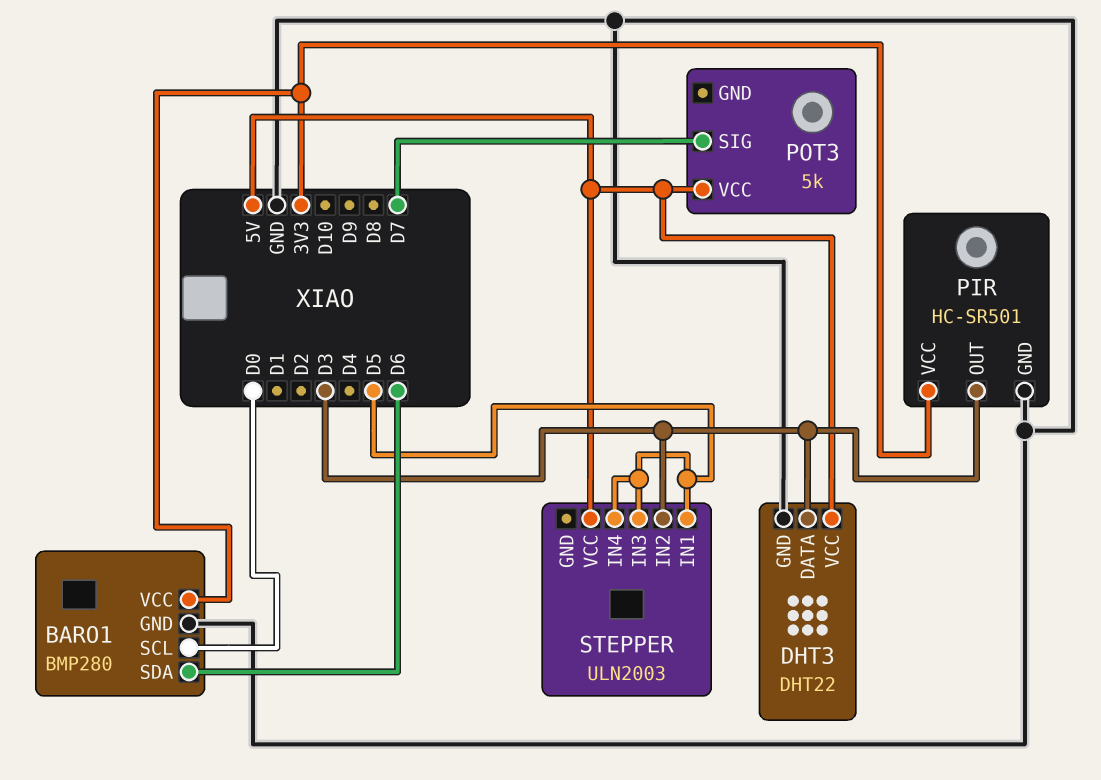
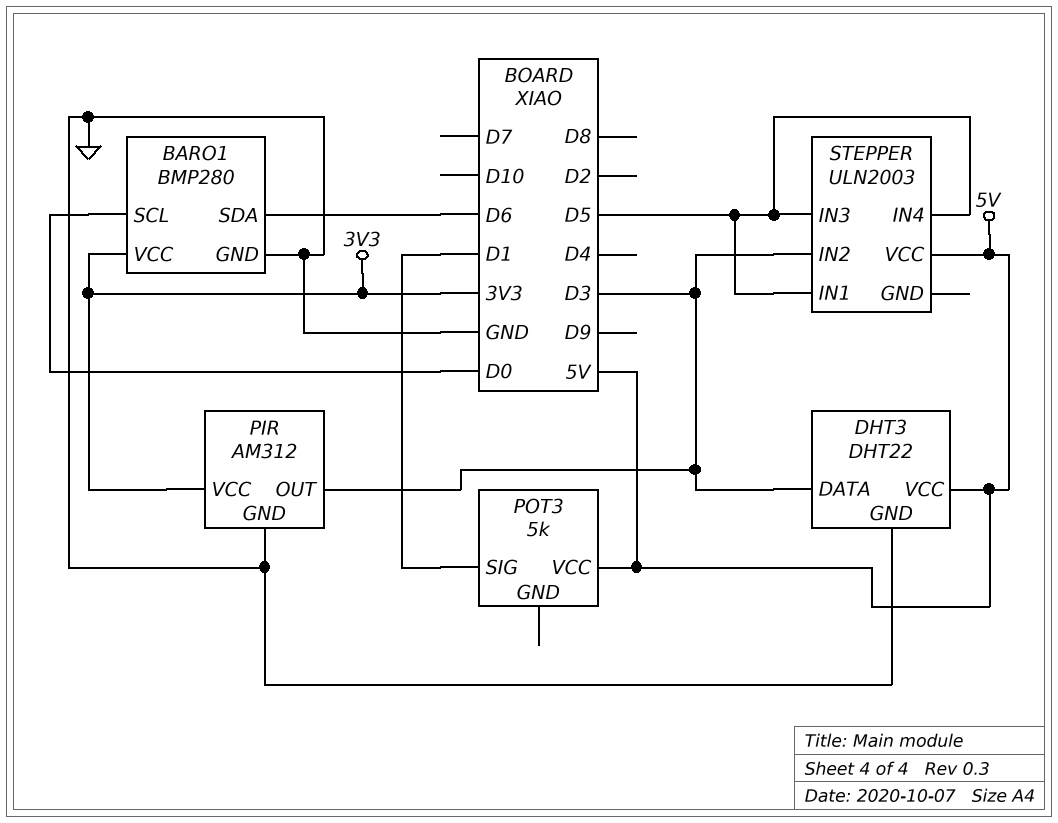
PIR: HC-SR501 -> AM312
POT3 pin SIG: D7 -> D1

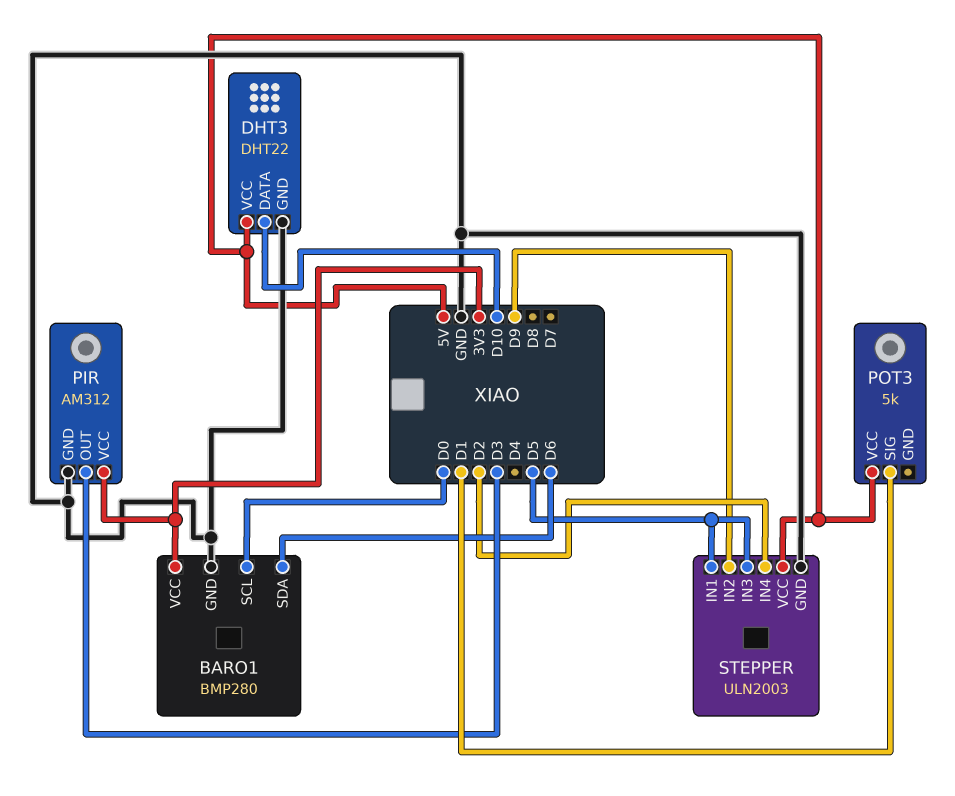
DHT3 pin DATA: D3 -> D10
STEPPER pin GND: none -> GND
STEPPER pin IN2: D3 -> D9
STEPPER pin IN4: D5 -> D2

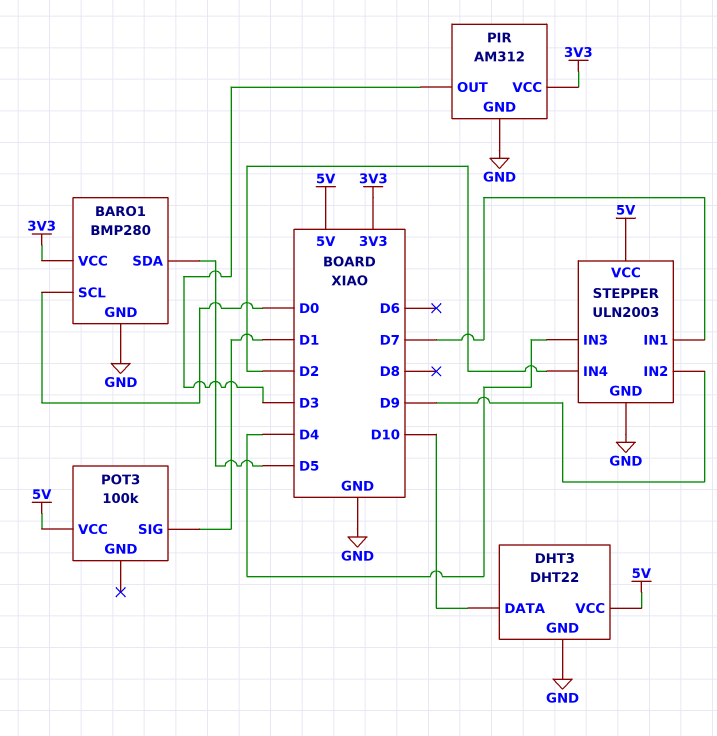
BARO1 pin SDA: D6 -> D5
POT3: 5k -> 100k
STEPPER pin IN1: D5 -> D7
STEPPER pin IN3: D5 -> D4

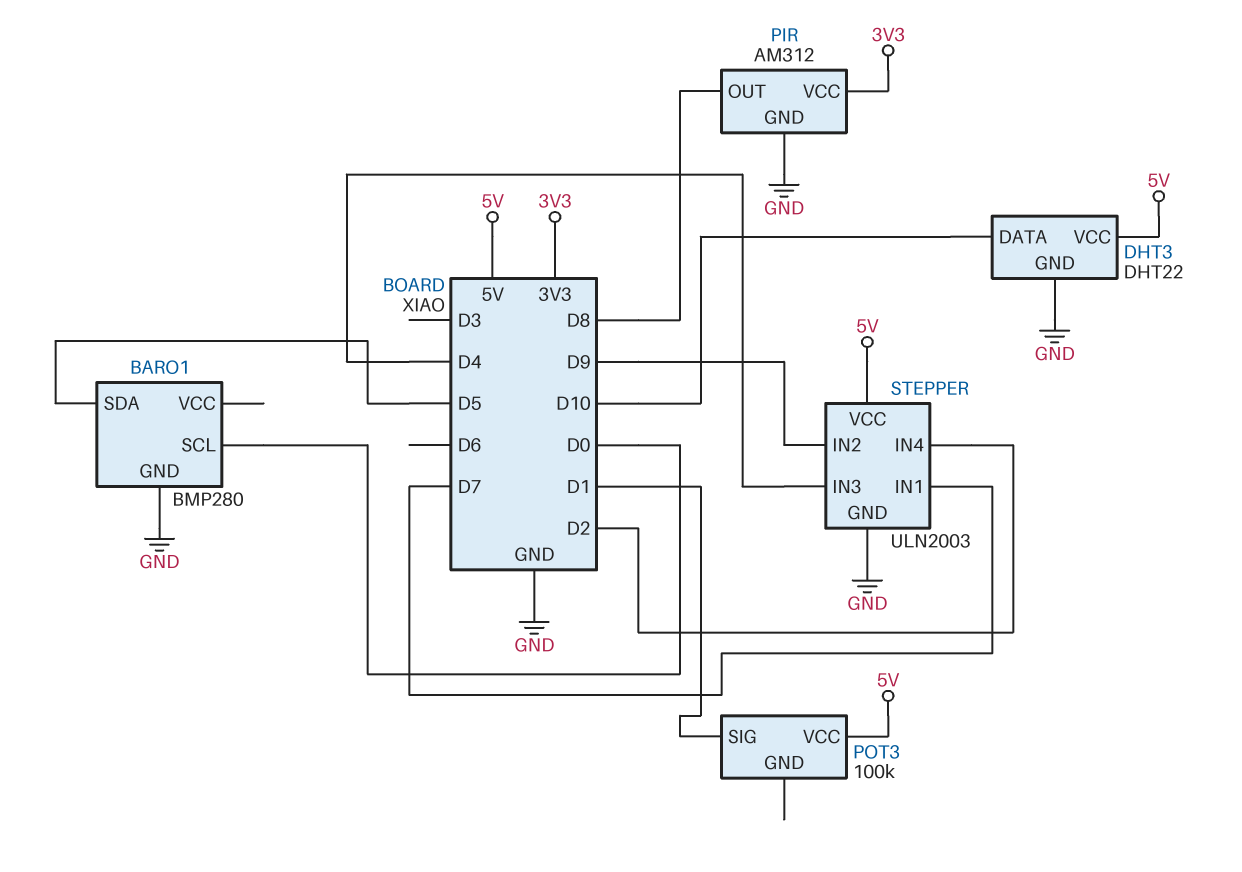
BARO1 pin VCC: 3V3 -> none
PIR pin OUT: D3 -> D8

